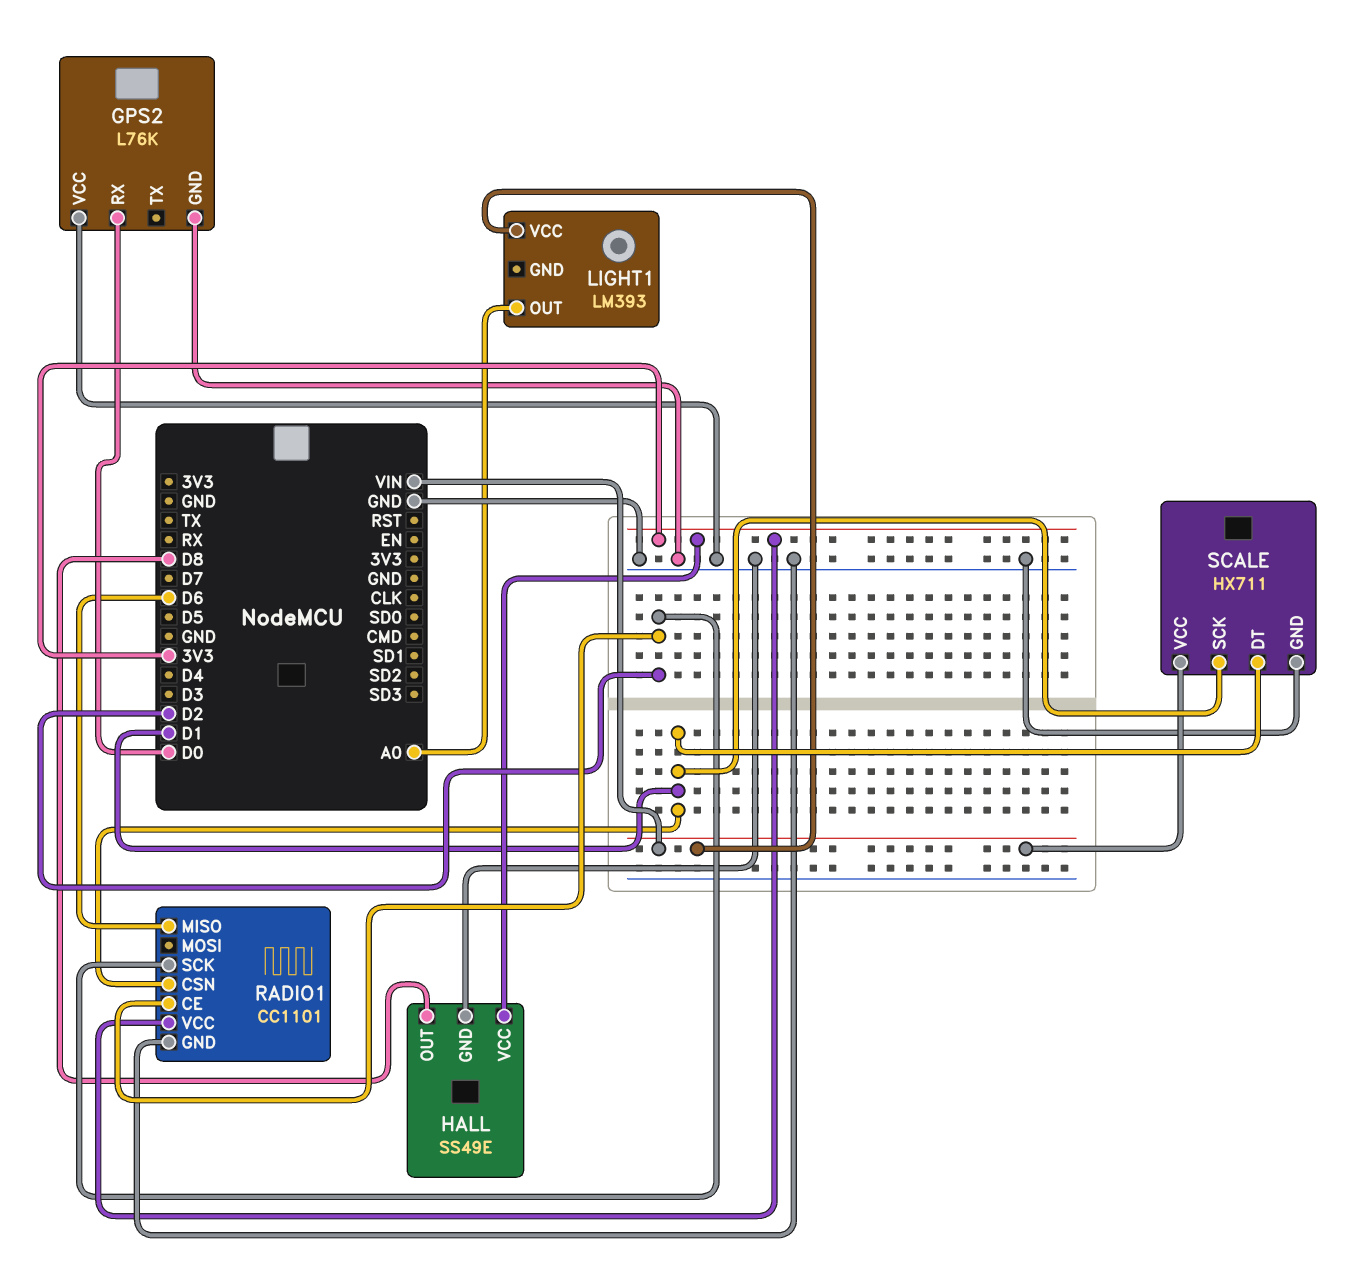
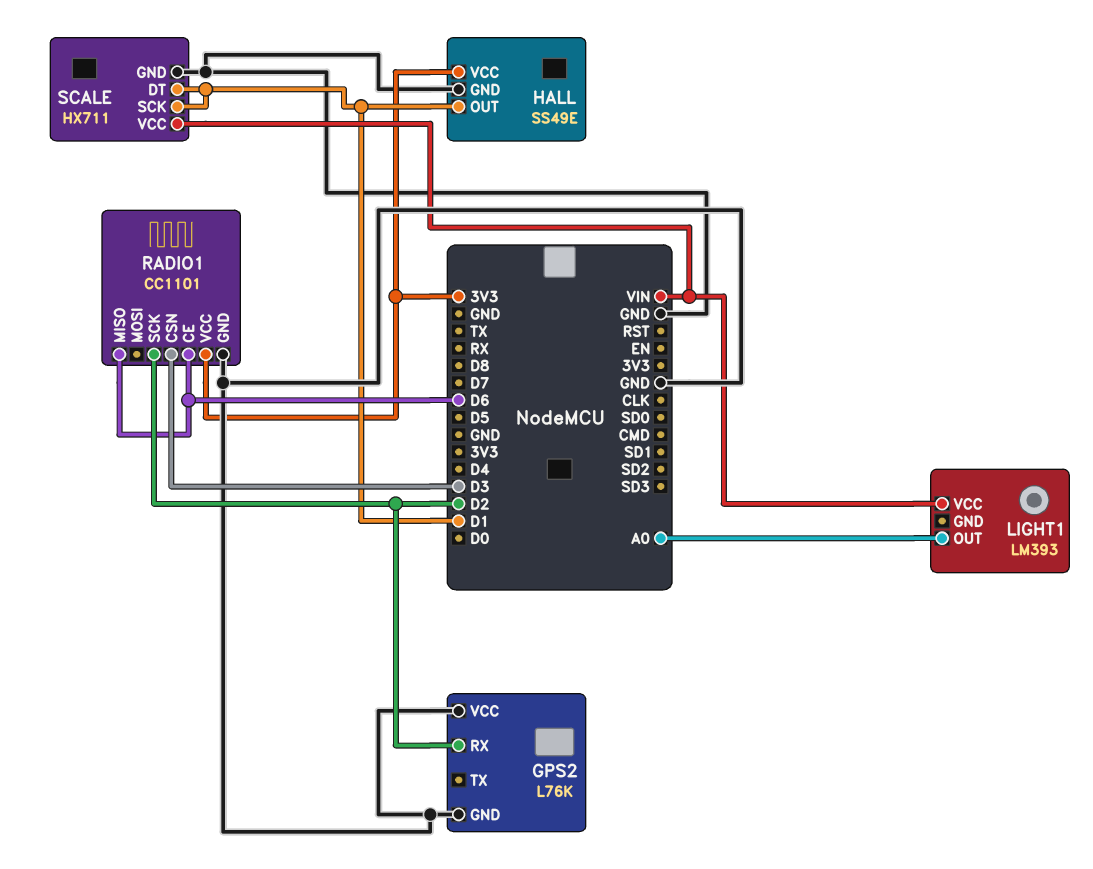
GPS2 pin RX: D0 -> D2
HALL pin OUT: D8 -> D1
RADIO1 pin CE: D2 -> D6
RADIO1 pin CSN: D1 -> D3

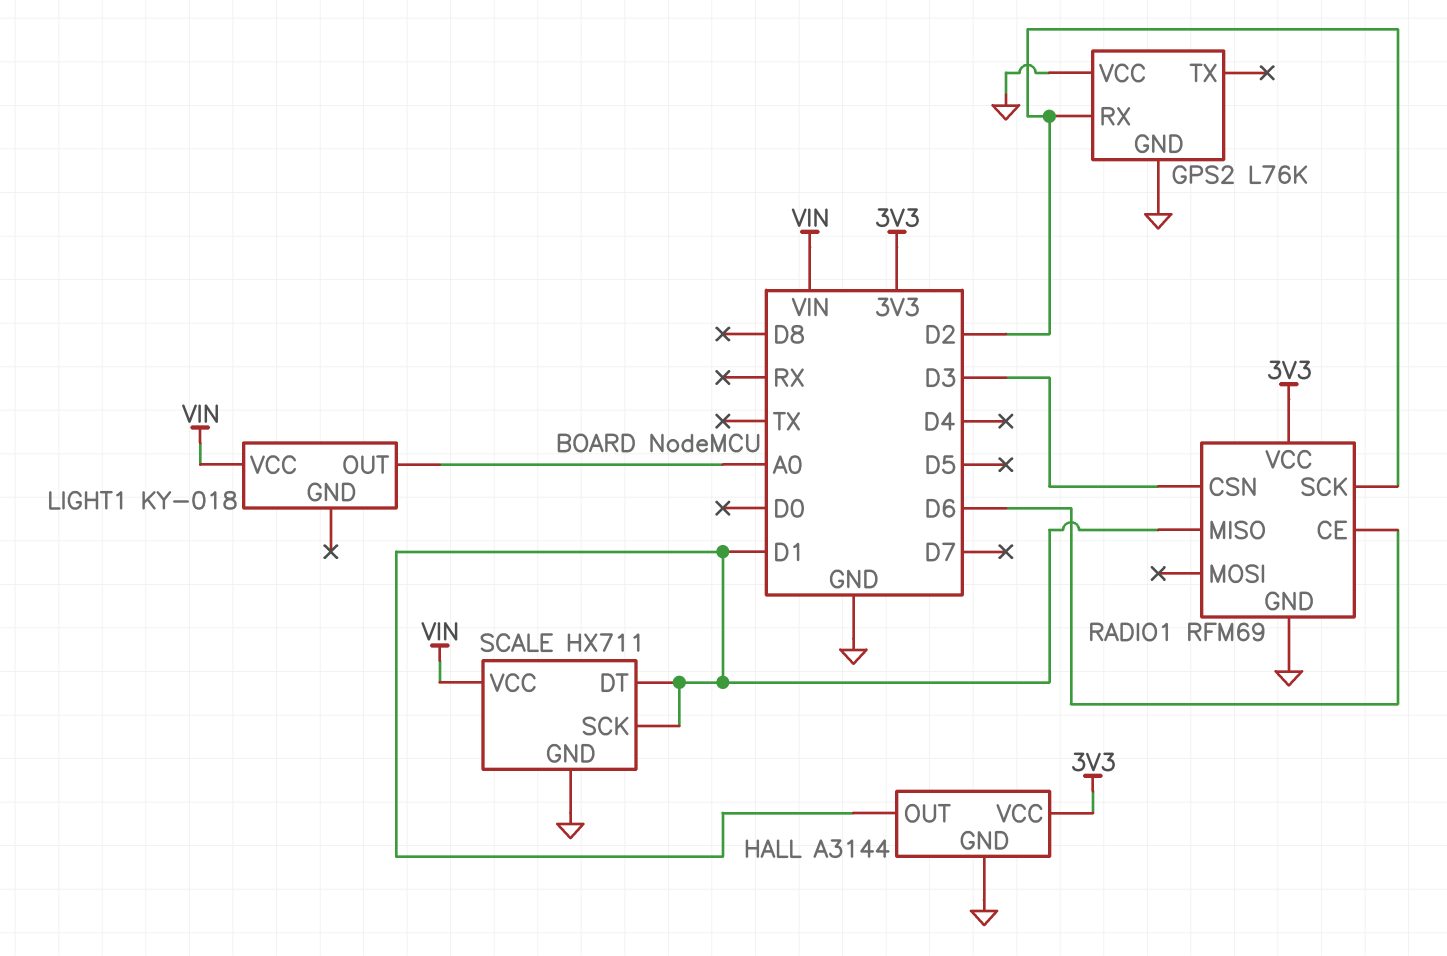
HALL: SS49E -> A3144
LIGHT1: LM393 -> KY-018
RADIO1: CC1101 -> RFM69
RADIO1 pin MISO: D6 -> D1

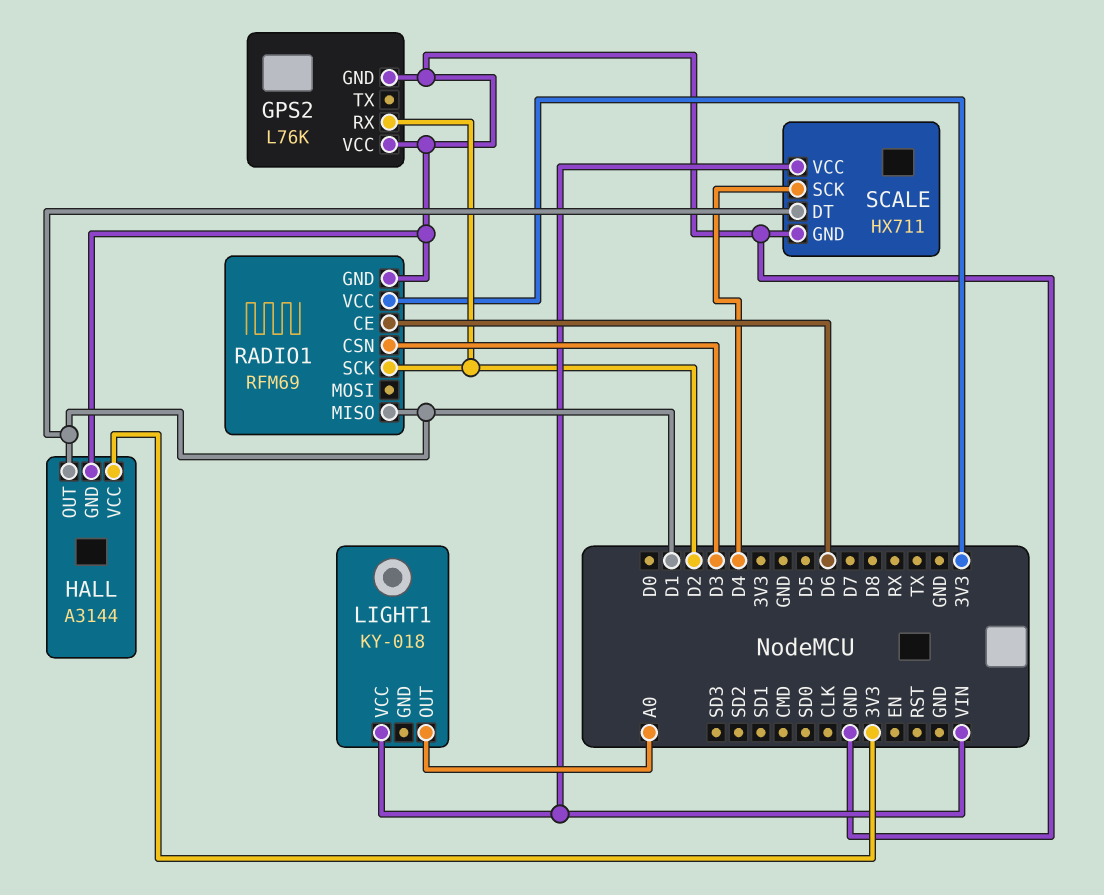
SCALE pin SCK: D1 -> D4

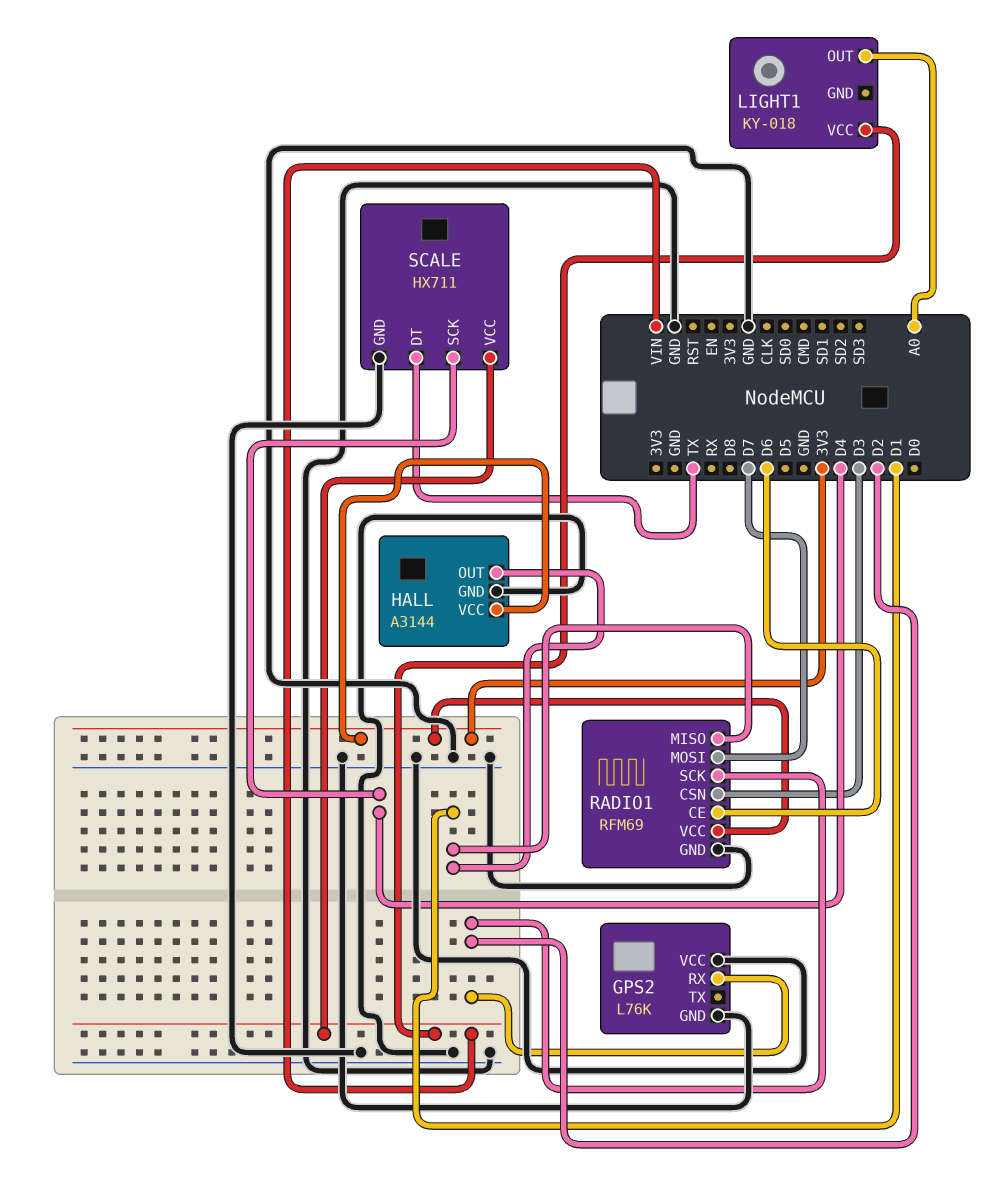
RADIO1 pin MOSI: none -> D7
SCALE pin DT: D1 -> TX

